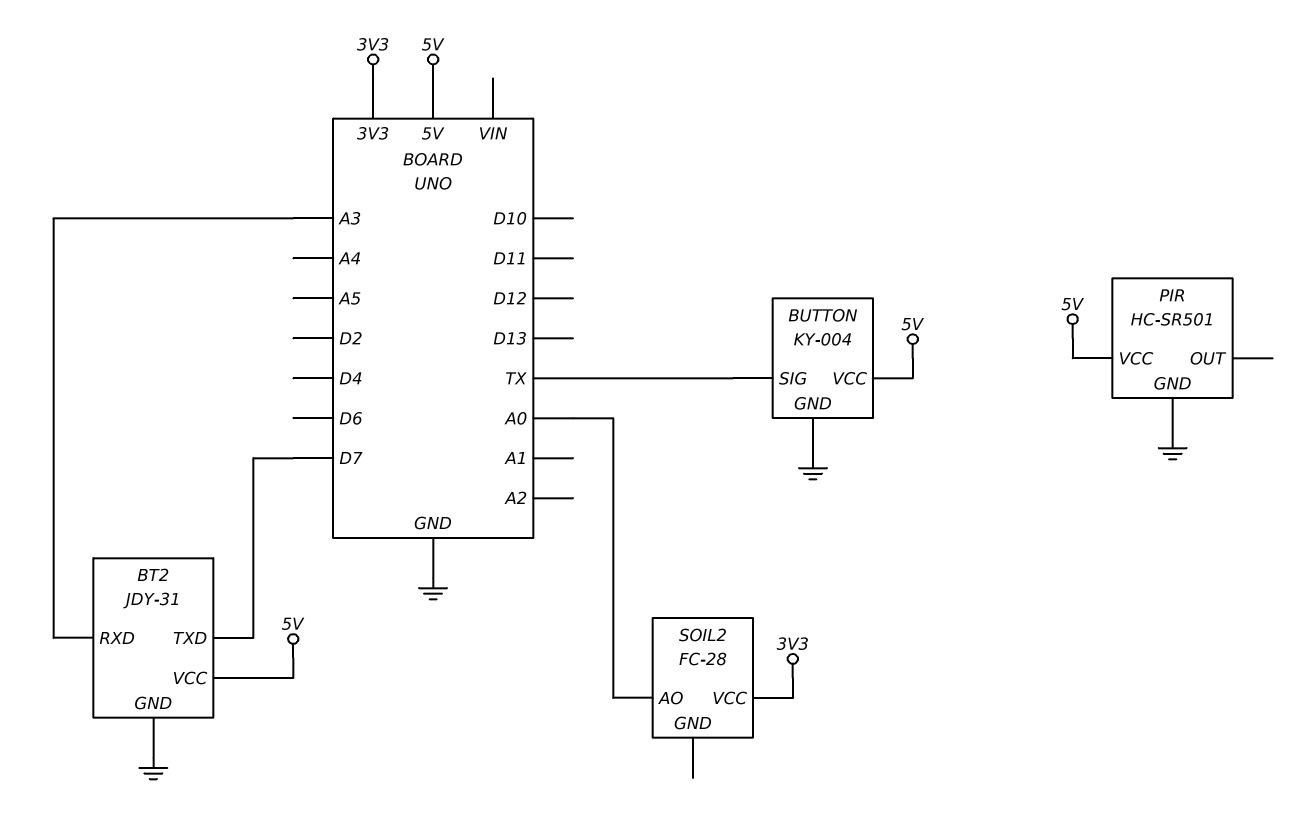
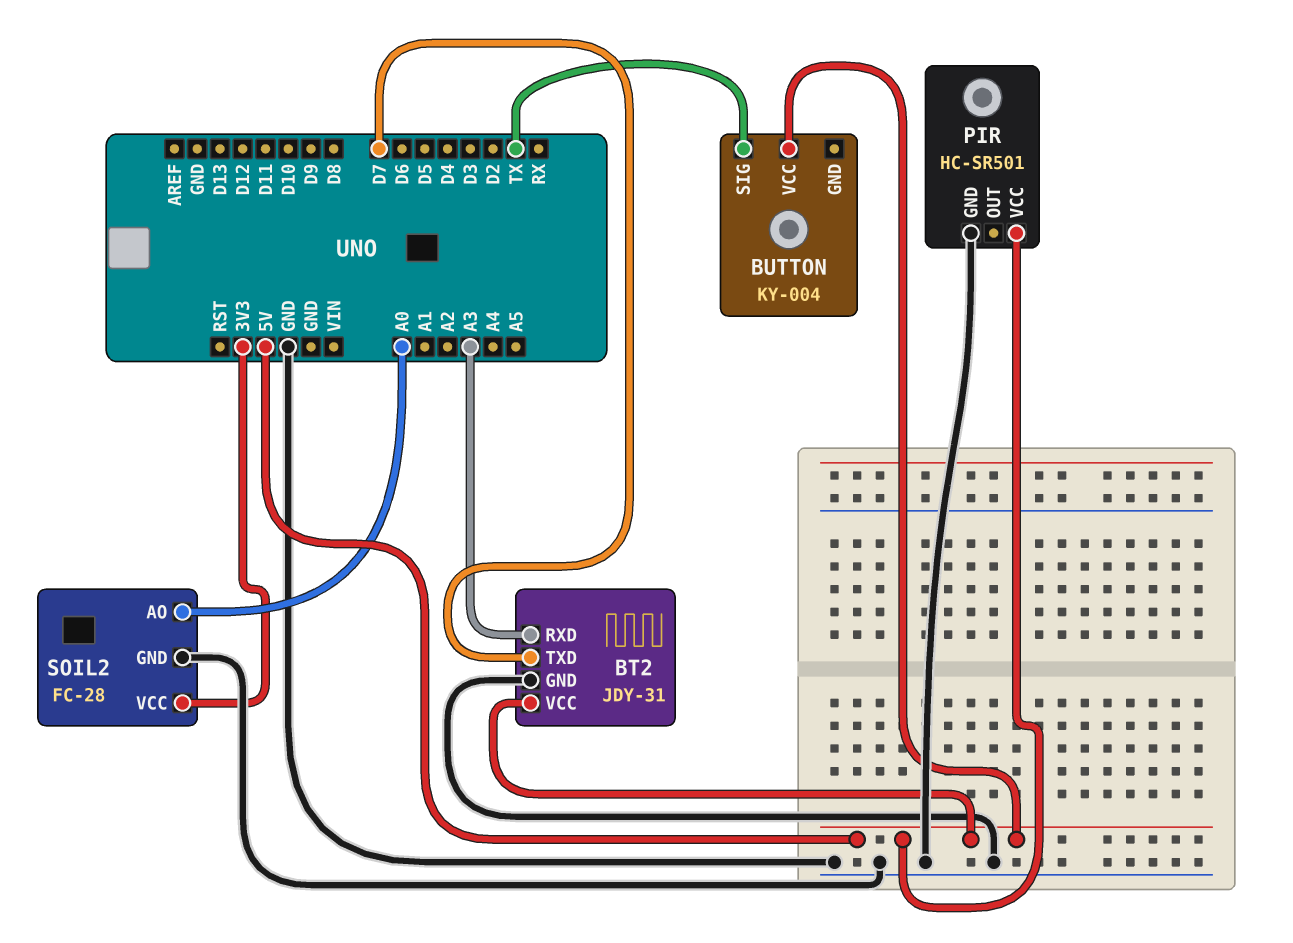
BUTTON pin GND: GND -> none
SOIL2 pin GND: none -> GND

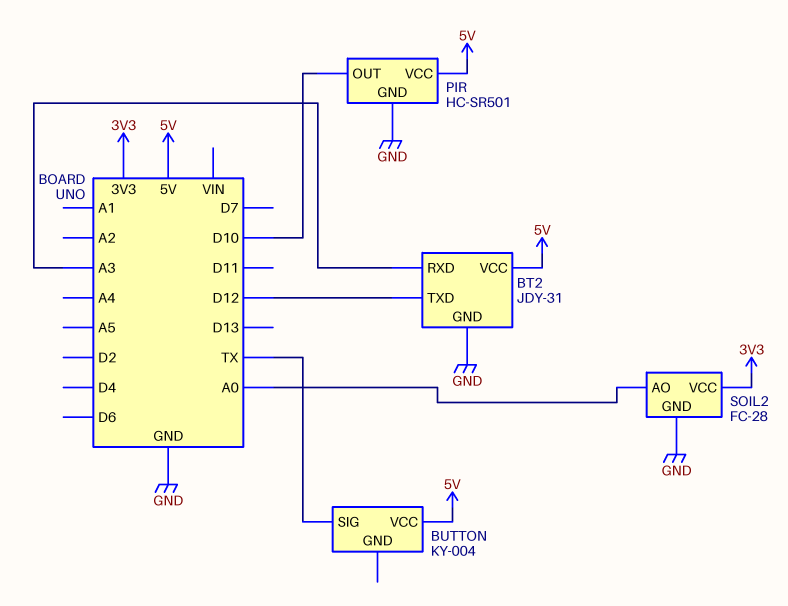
BT2 pin TXD: D7 -> D12
PIR pin OUT: none -> D10

